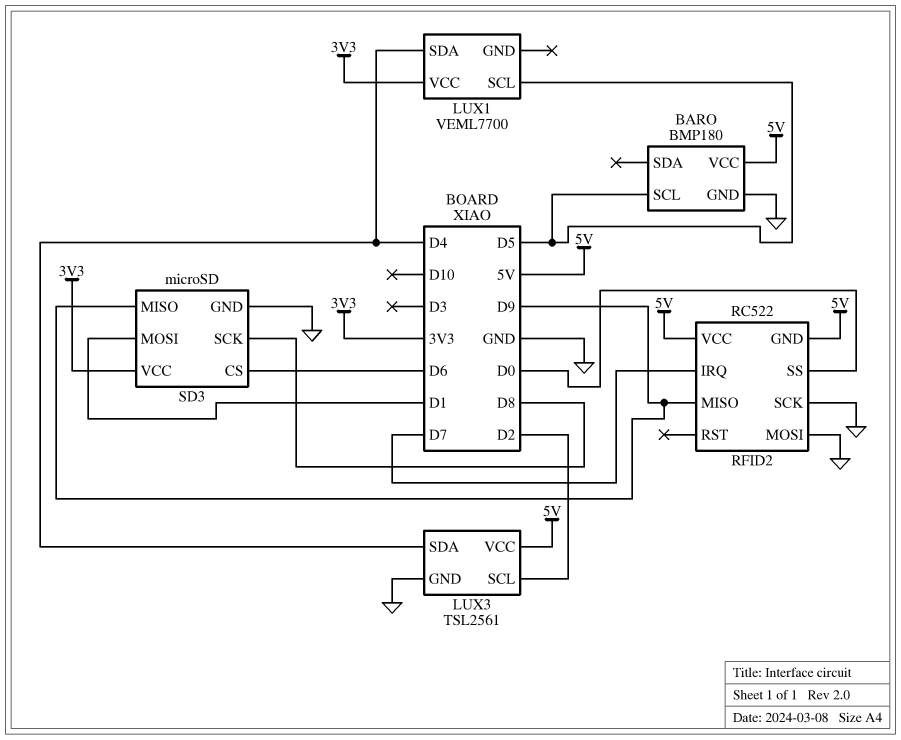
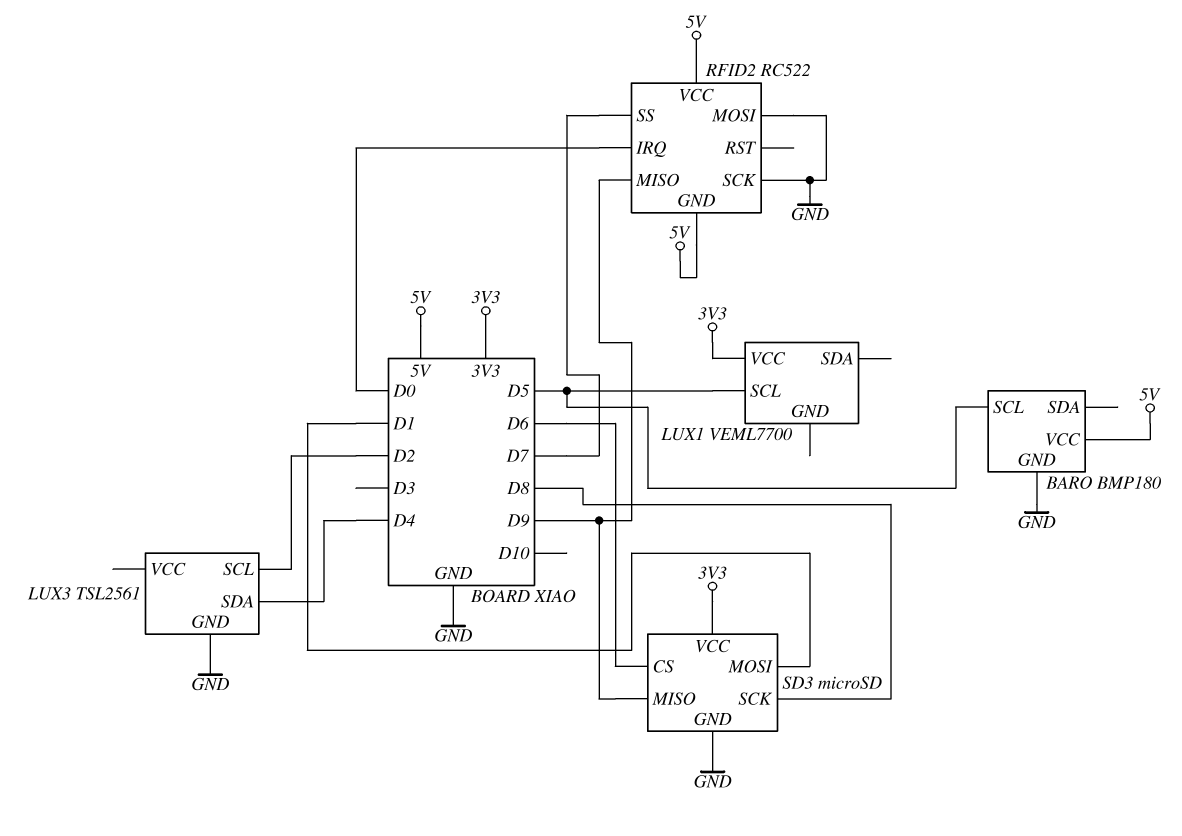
LUX1 pin SDA: D4 -> none
LUX3 pin VCC: 5V -> none
RFID2 pin IRQ: D7 -> D0
RFID2 pin SS: D0 -> D7

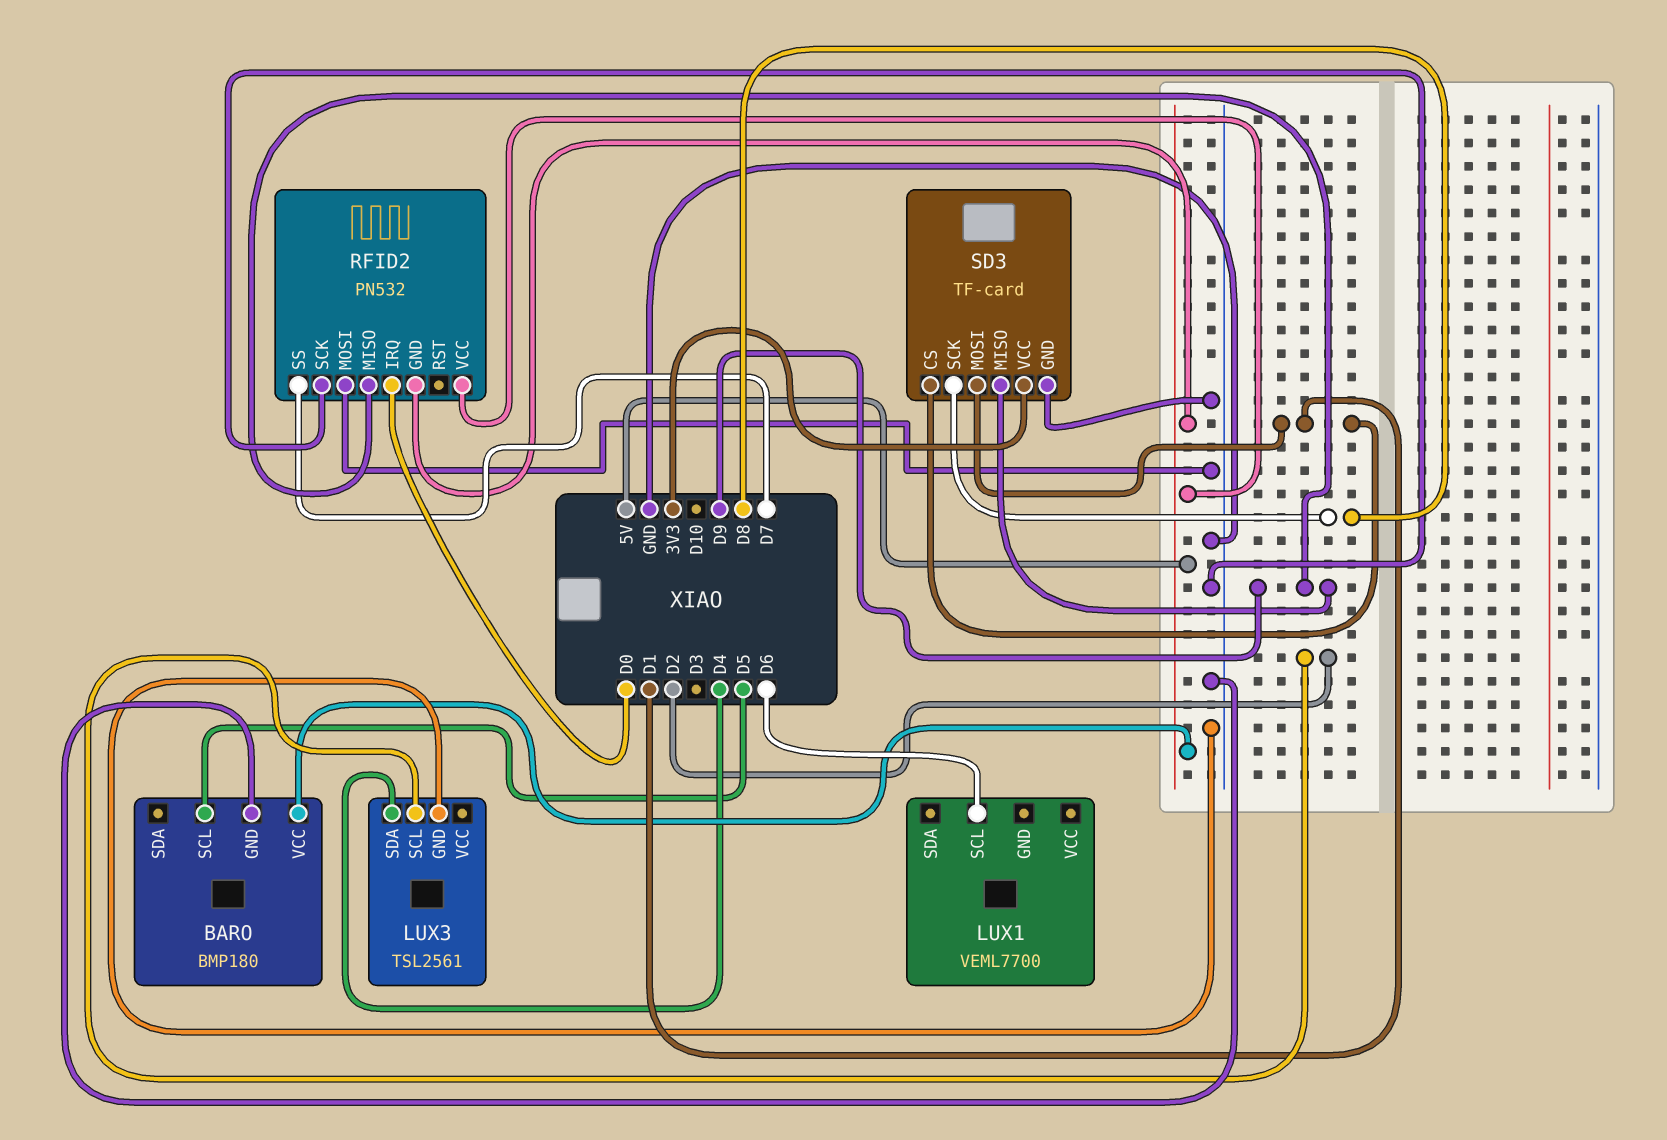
LUX1 pin SCL: D5 -> D6
LUX1 pin VCC: 3V3 -> none
RFID2: RC522 -> PN532
SD3: microSD -> TF-card
SD3 pin CS: D6 -> D1

